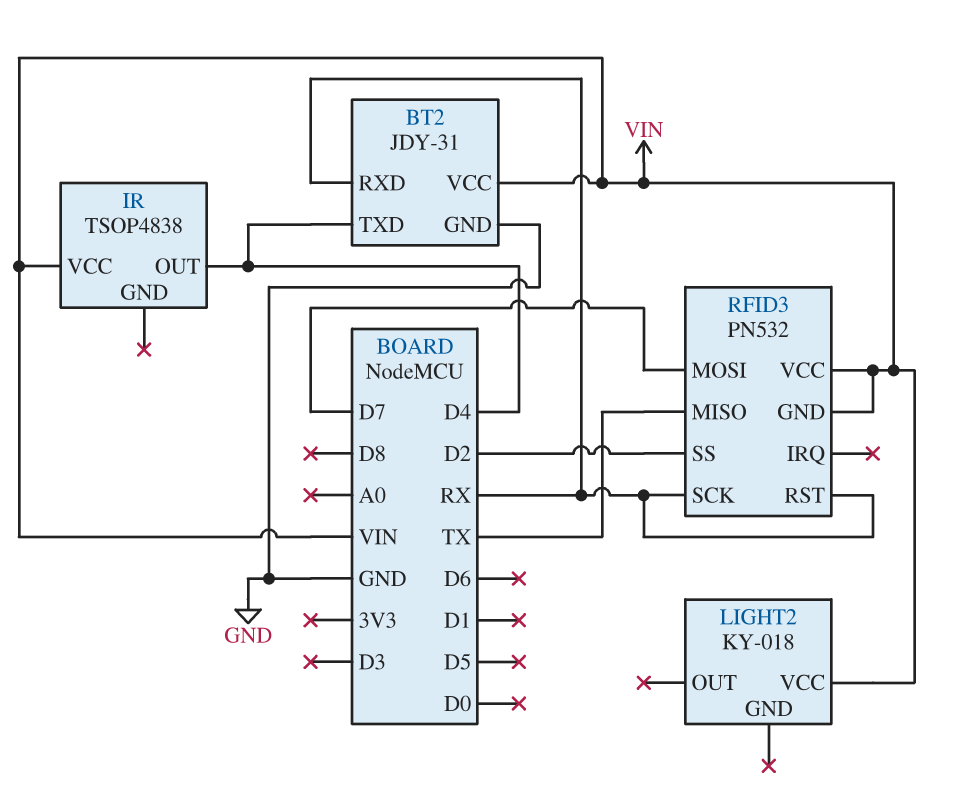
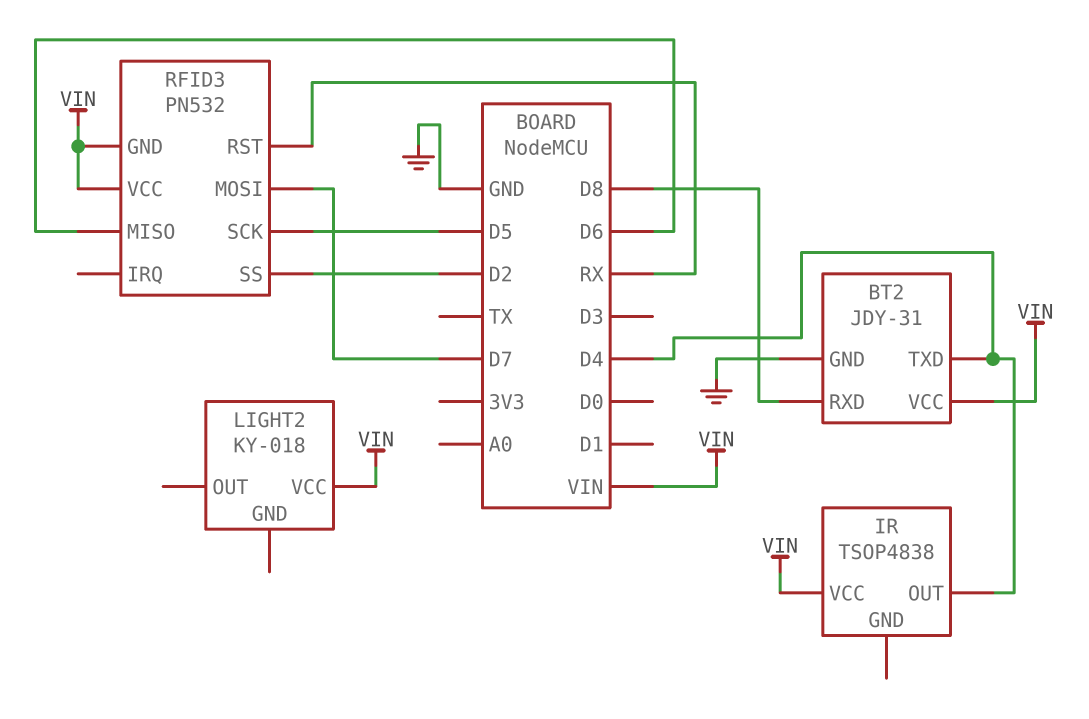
BT2 pin RXD: RX -> D8
RFID3 pin MISO: TX -> D6
RFID3 pin SCK: RX -> D5

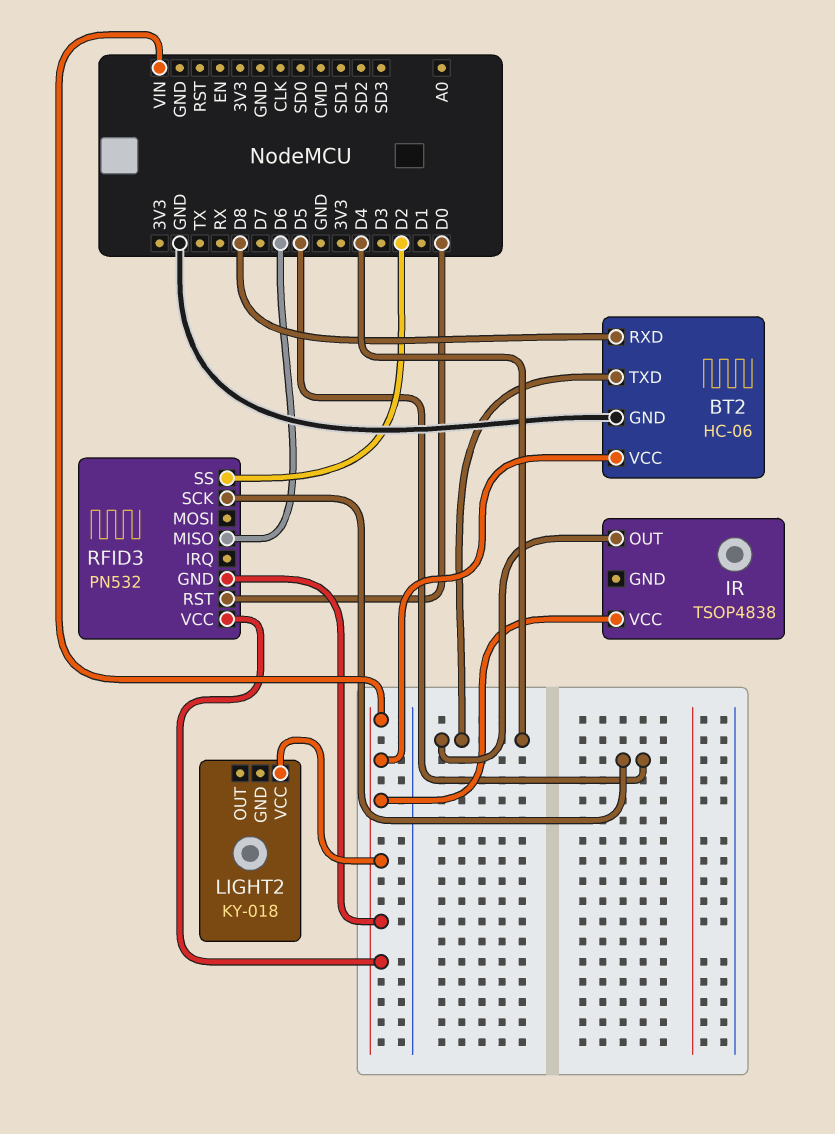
BT2: JDY-31 -> HC-06
RFID3 pin MOSI: D7 -> none
RFID3 pin RST: RX -> D0

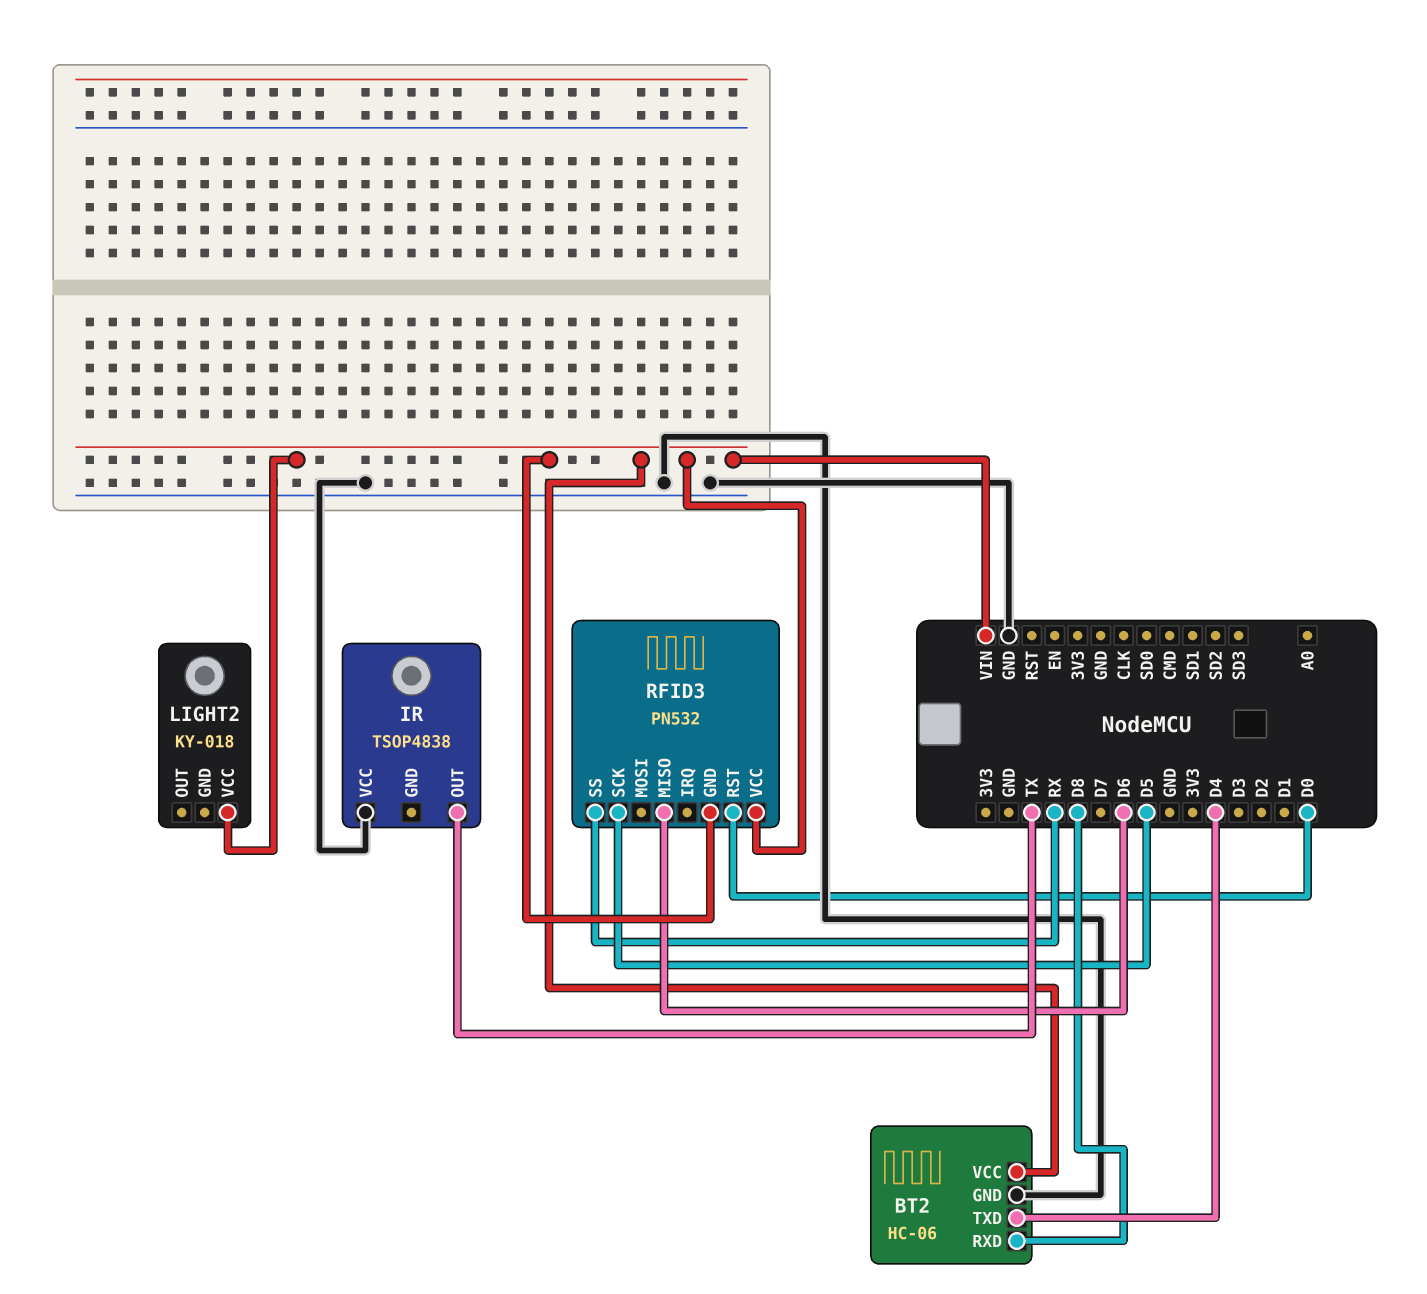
IR pin OUT: D4 -> TX
IR pin VCC: VIN -> GND
RFID3 pin SS: D2 -> RX

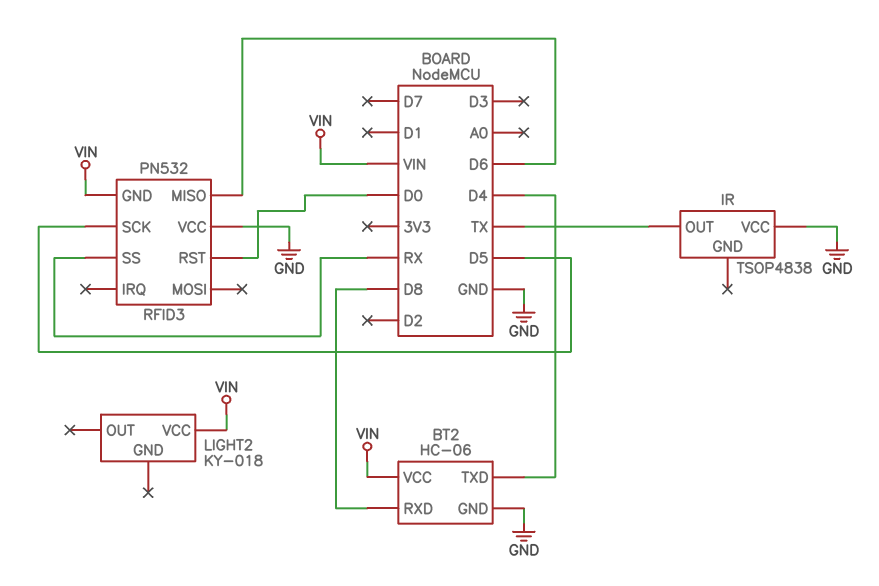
RFID3 pin VCC: VIN -> GND

